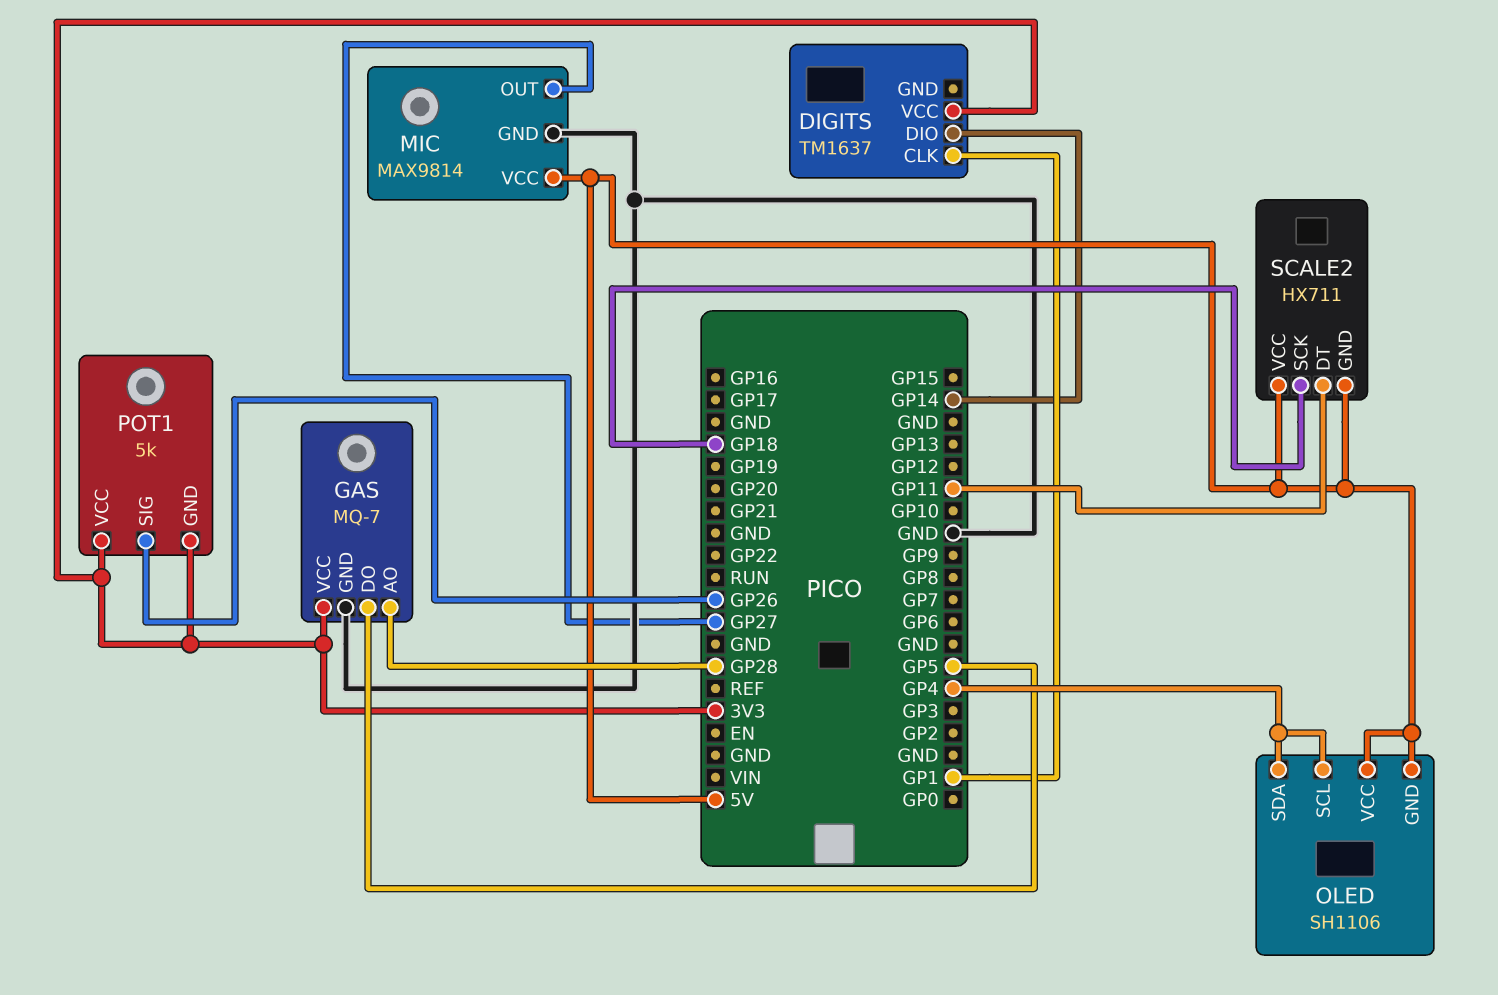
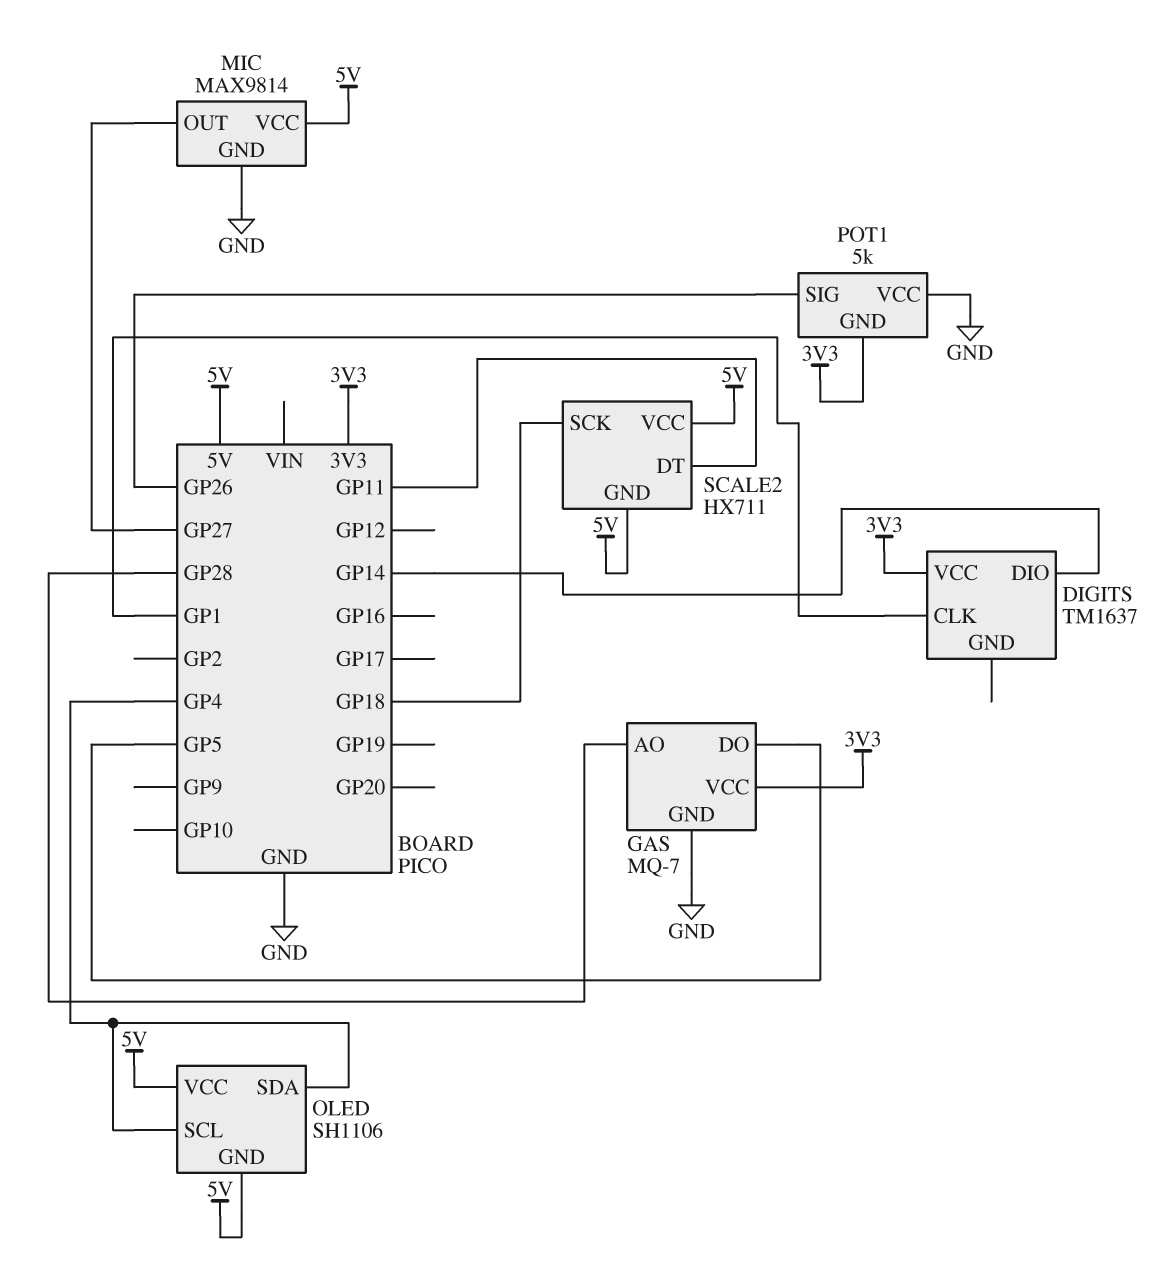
POT1 pin VCC: 3V3 -> GND

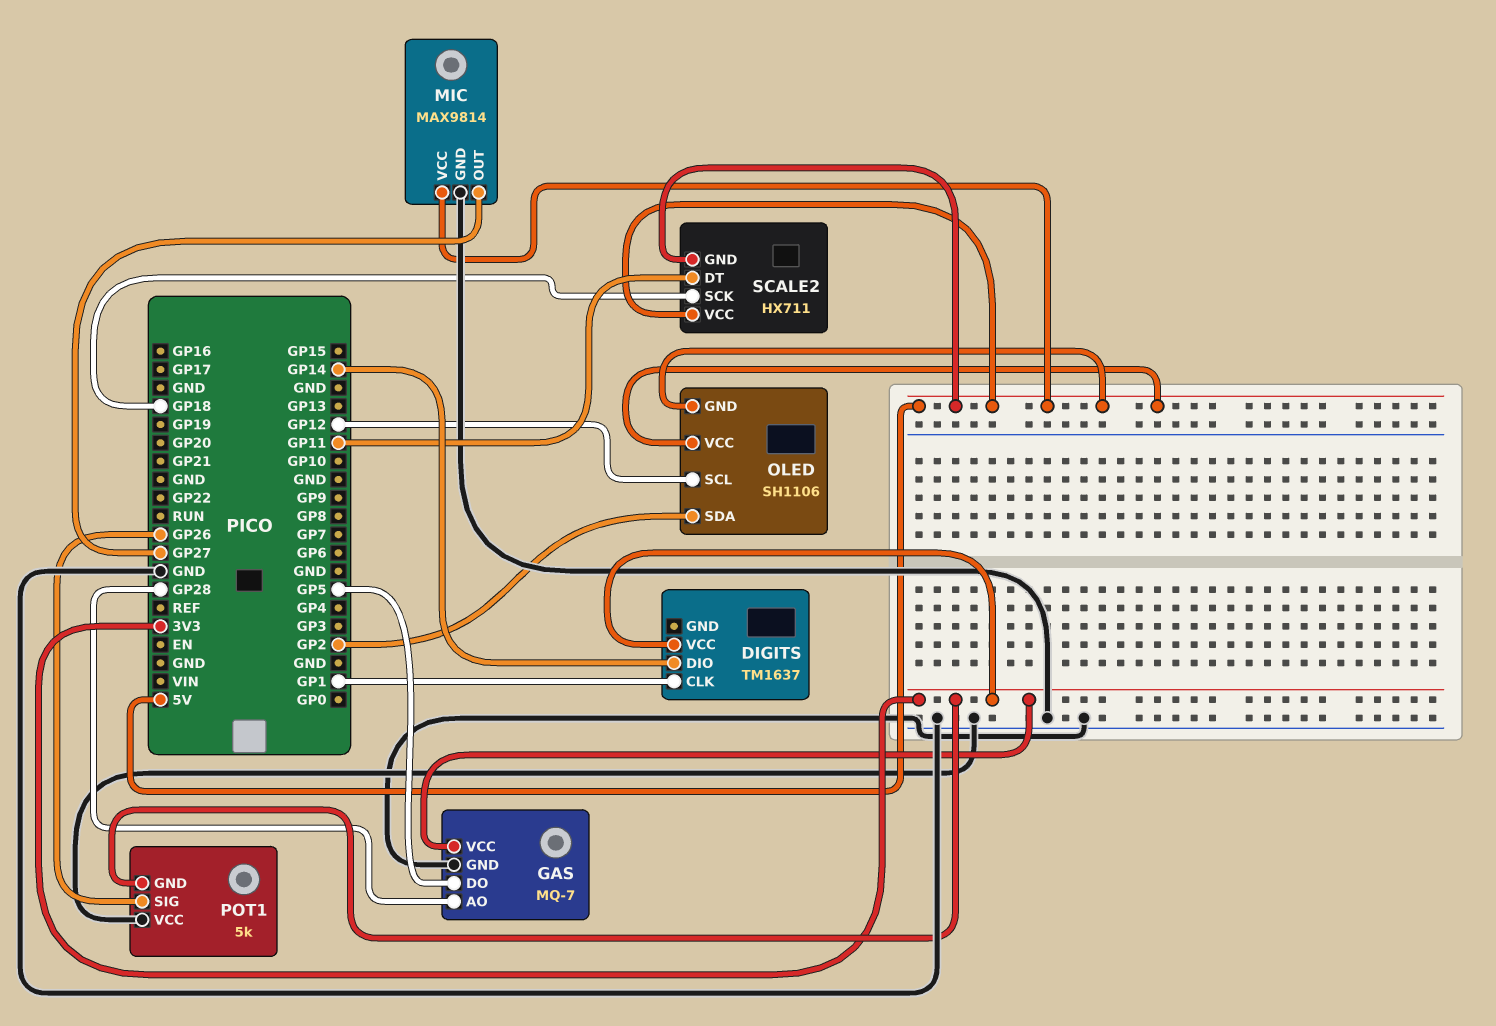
OLED pin SCL: GP4 -> GP12
OLED pin SDA: GP4 -> GP2

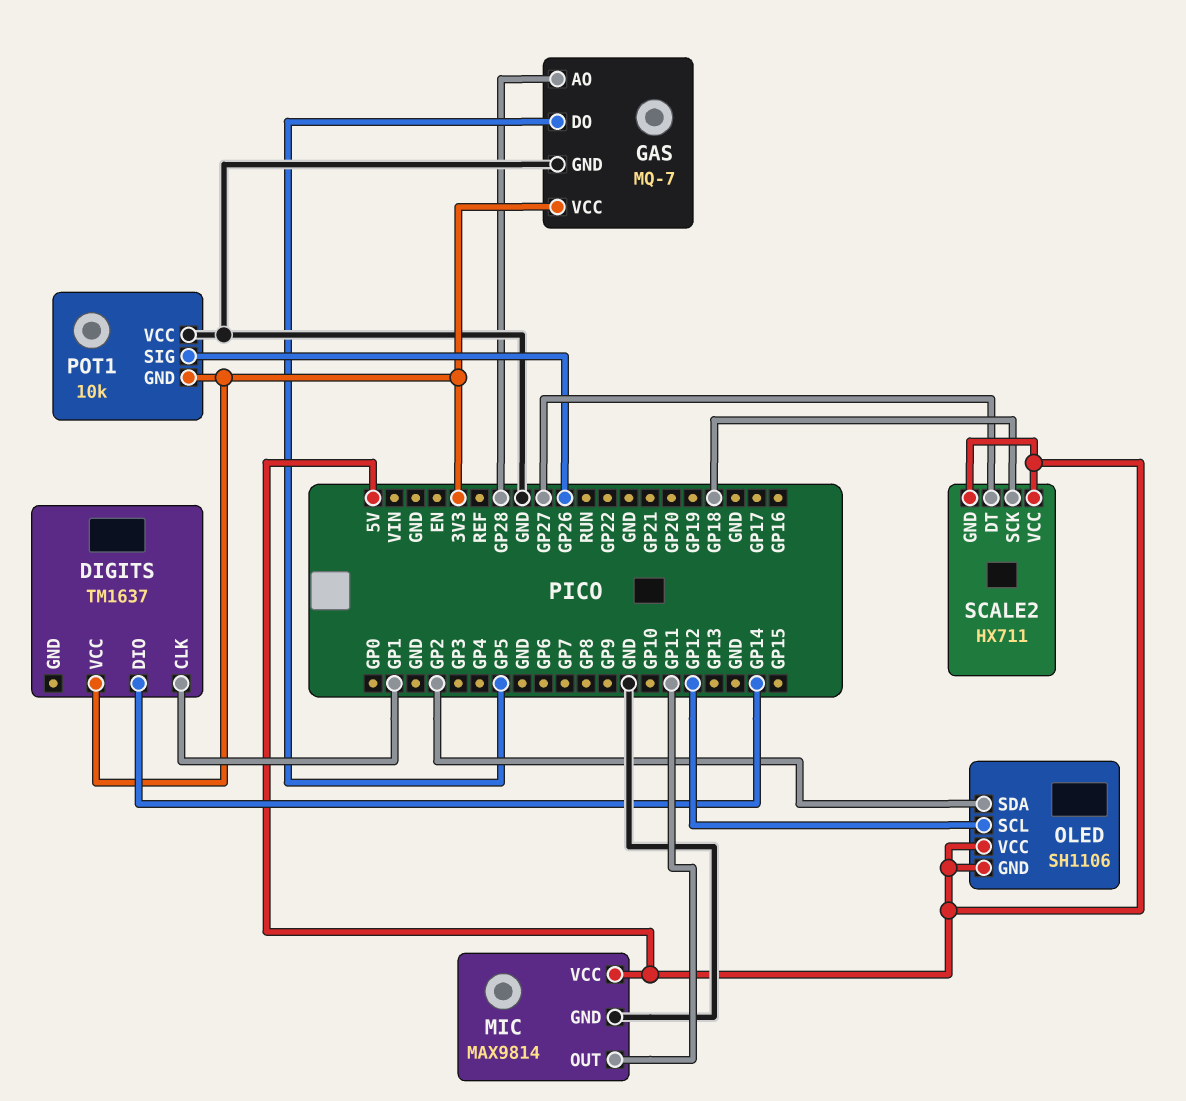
MIC pin OUT: GP27 -> GP11
POT1: 5k -> 10k
SCALE2 pin DT: GP11 -> GP27

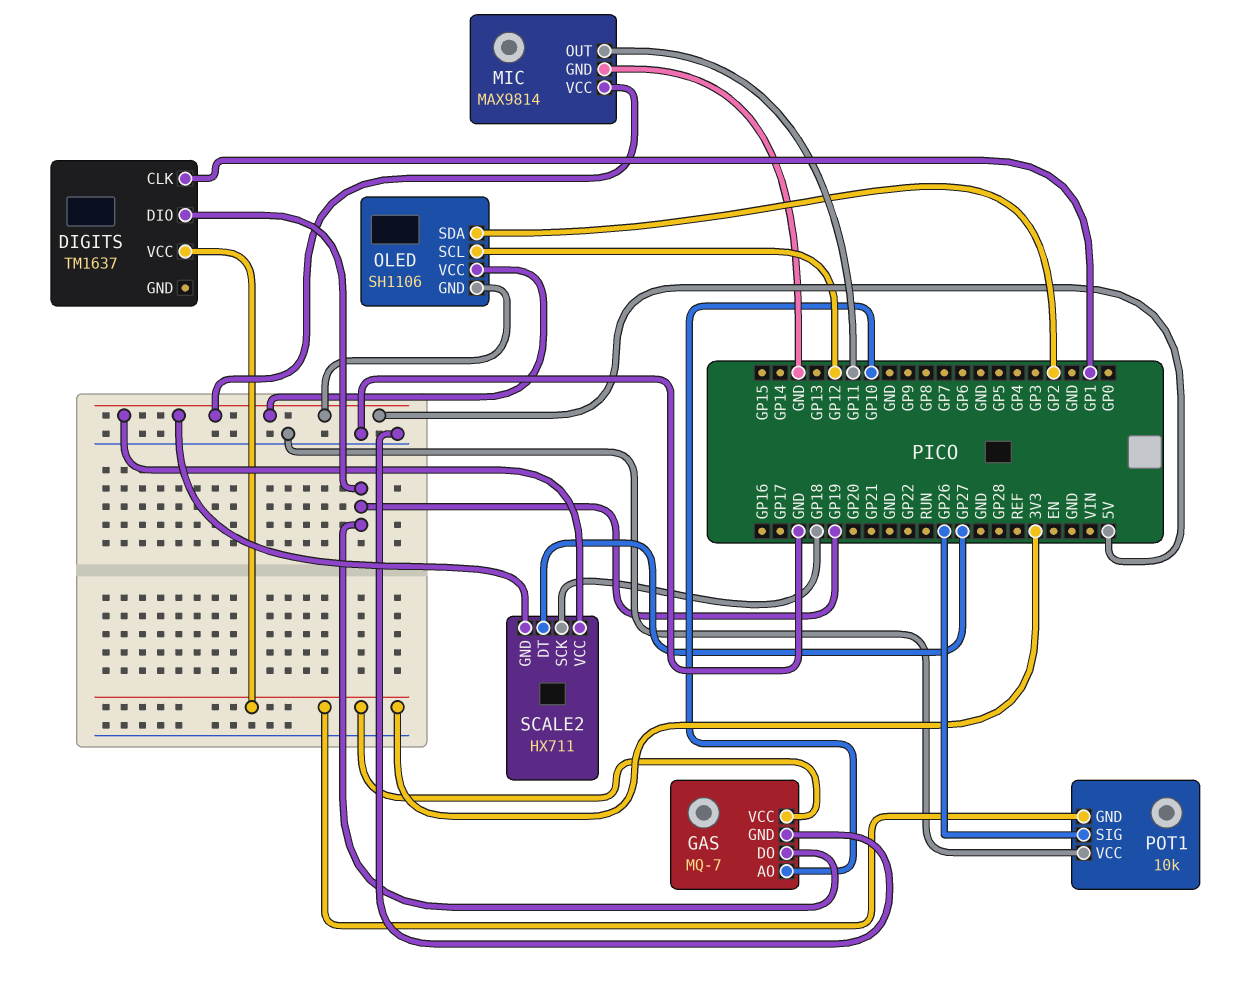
DIGITS pin DIO: GP14 -> GP19
GAS pin AO: GP28 -> GP10
GAS pin DO: GP5 -> GP19

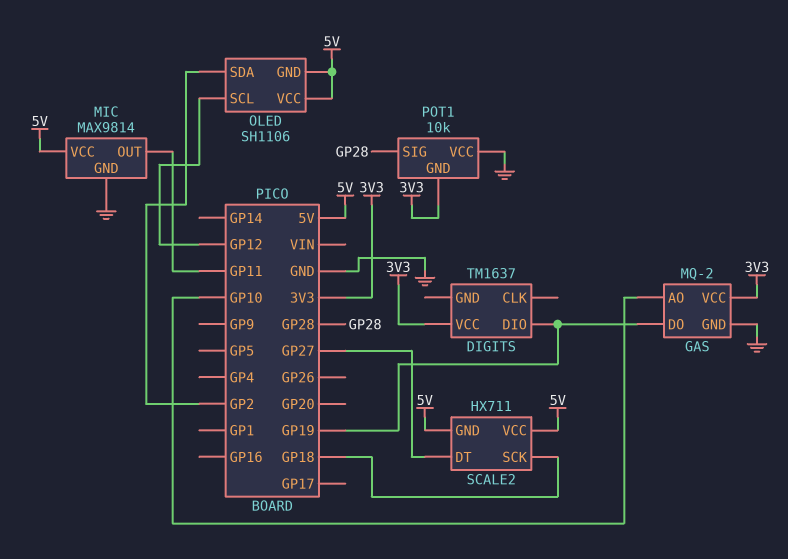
DIGITS pin CLK: GP1 -> none
GAS: MQ-7 -> MQ-2
POT1 pin SIG: GP26 -> GP28

